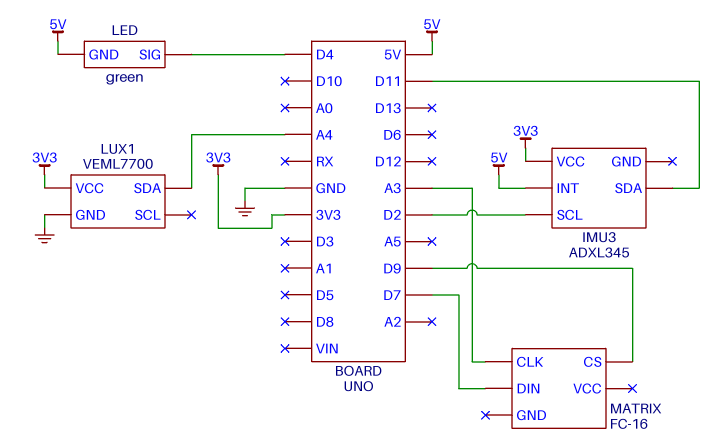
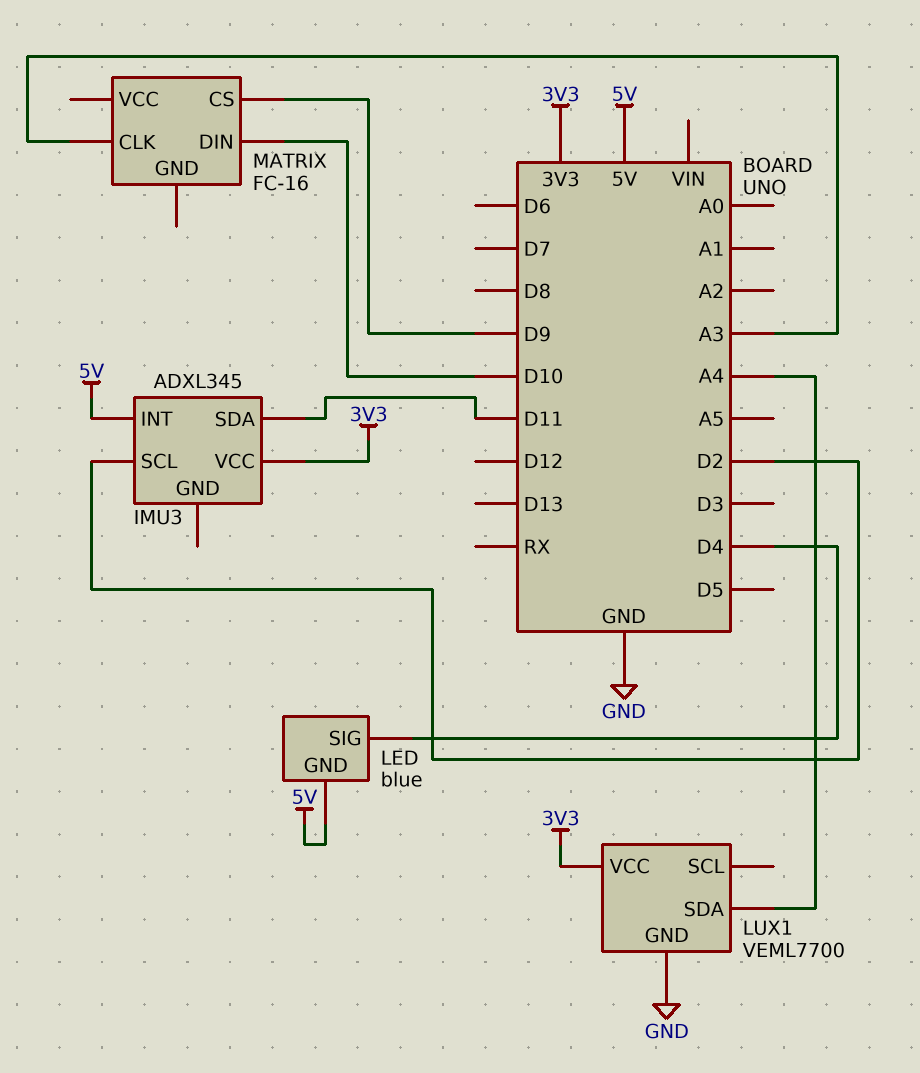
LED: green -> blue
MATRIX pin DIN: D7 -> D10

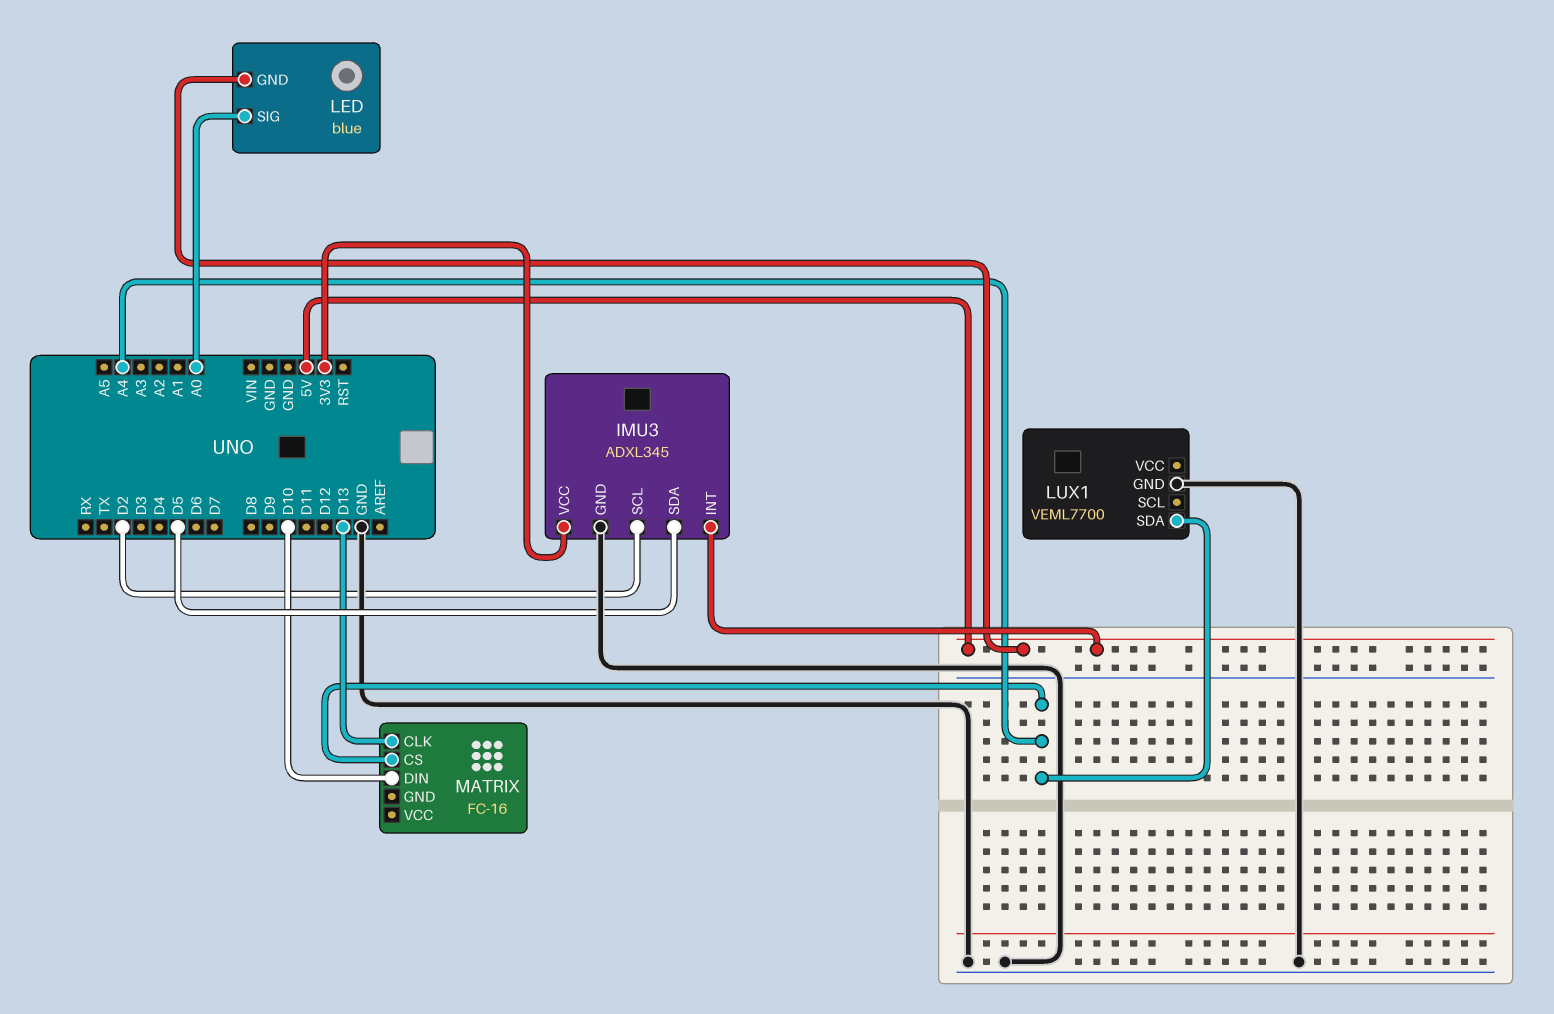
IMU3 pin GND: none -> GND
IMU3 pin SDA: D11 -> D5
LED pin SIG: D4 -> A0
LUX1 pin VCC: 3V3 -> none
MATRIX pin CLK: A3 -> D13
MATRIX pin CS: D9 -> A4

